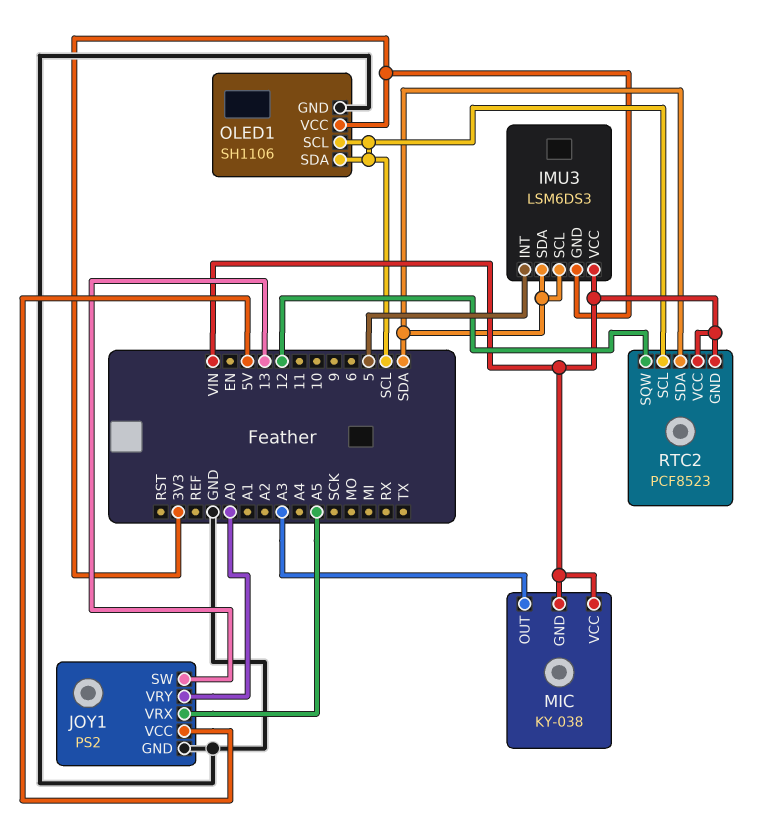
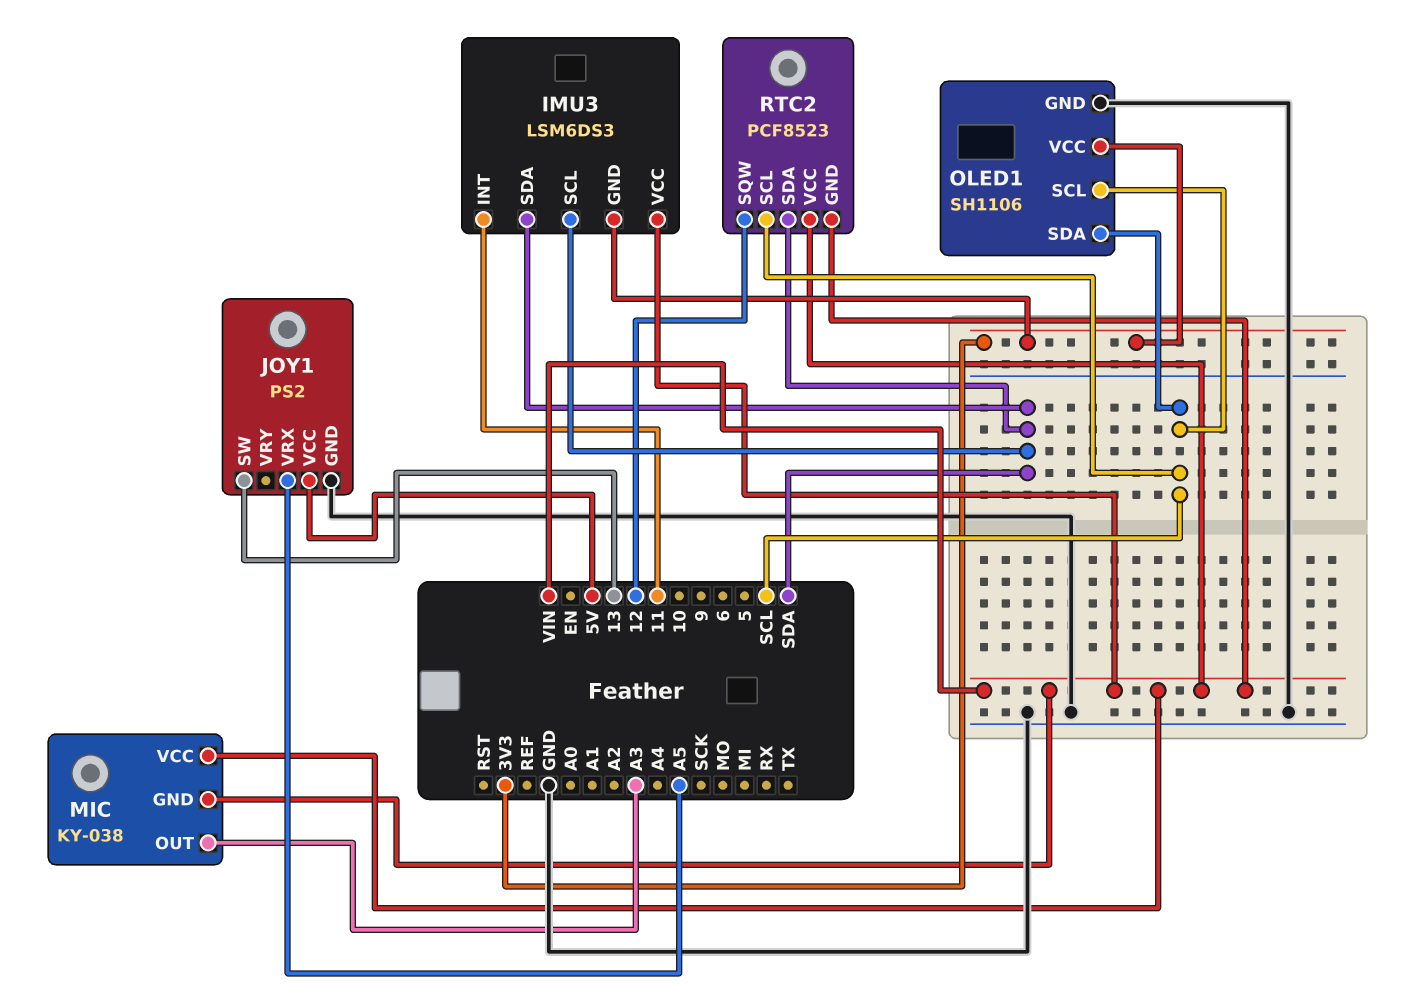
IMU3 pin INT: 5 -> 11
JOY1 pin VRY: A0 -> none

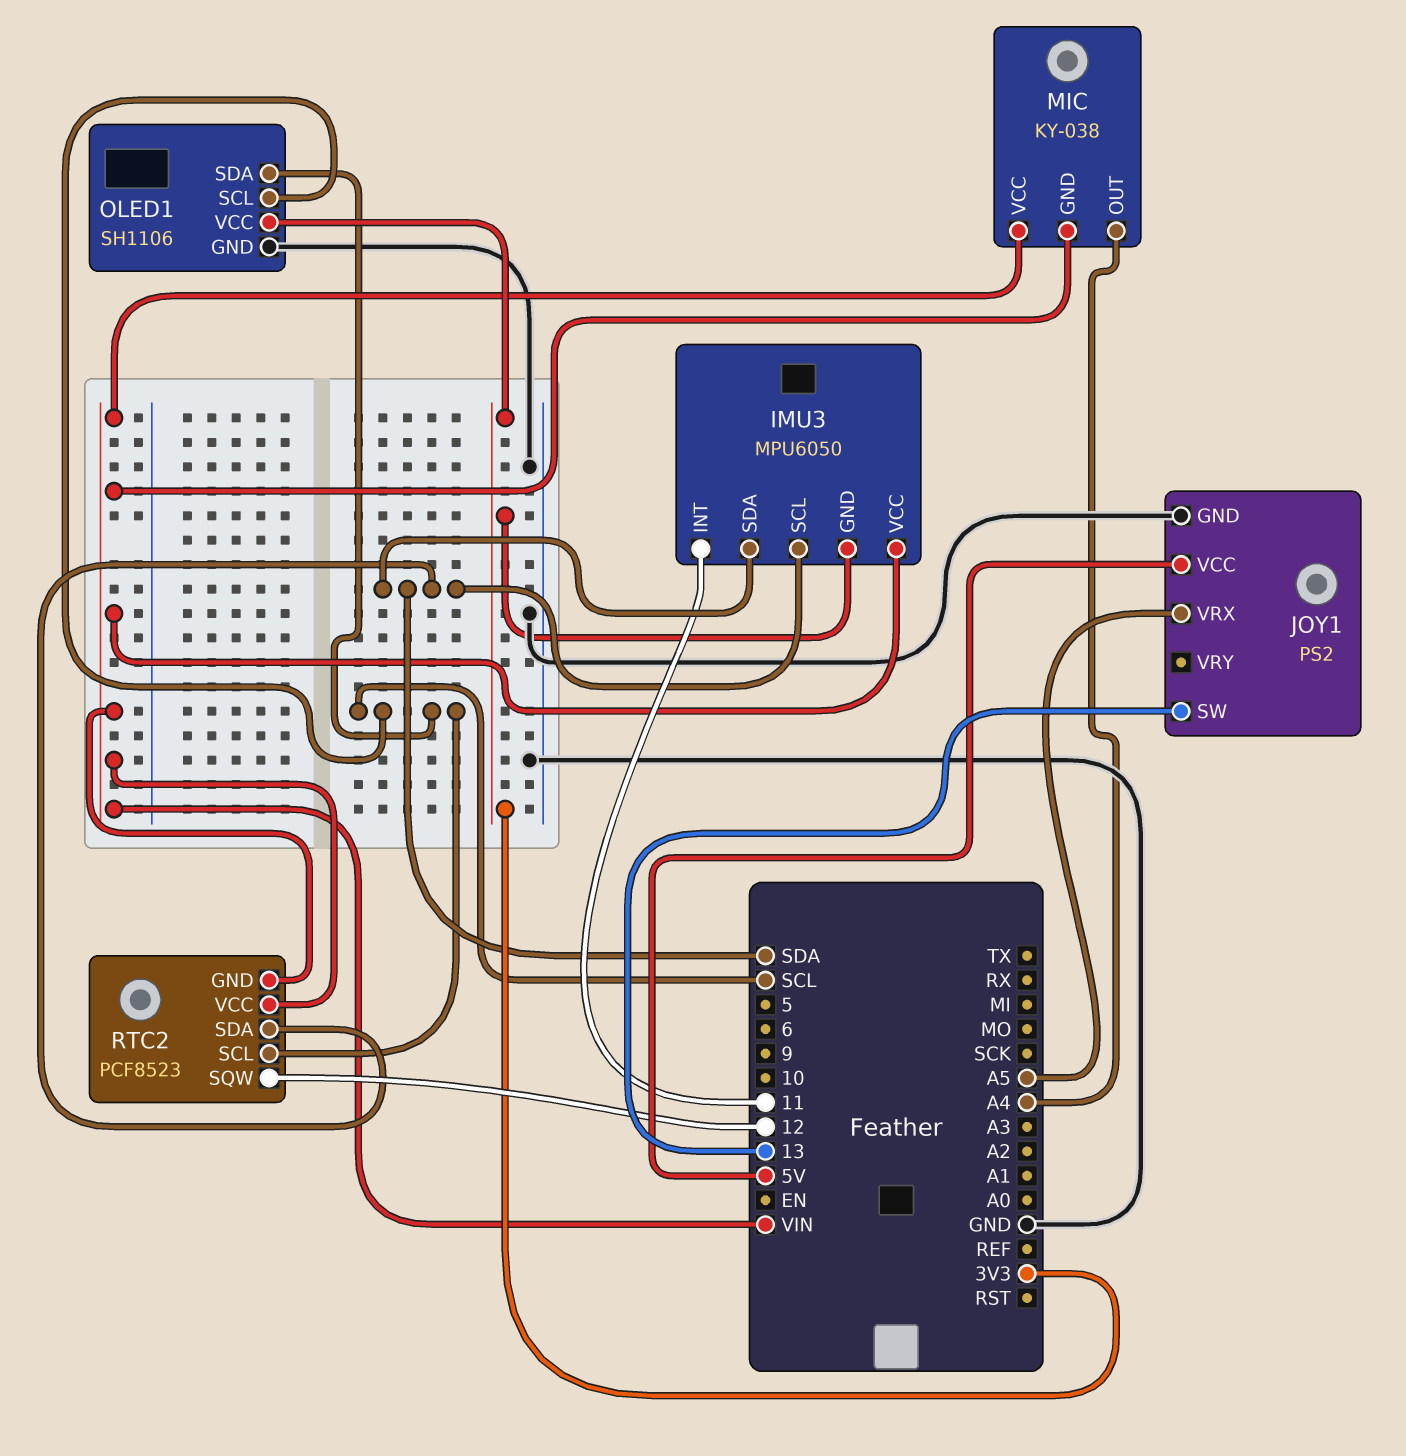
IMU3: LSM6DS3 -> MPU6050
MIC pin OUT: A3 -> A4

